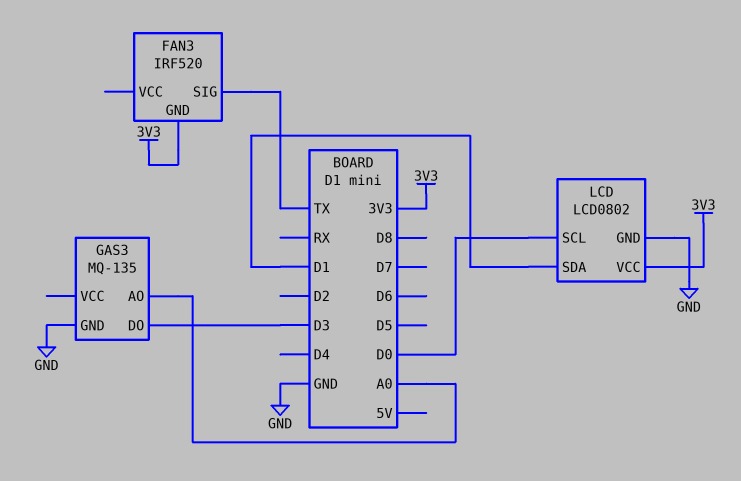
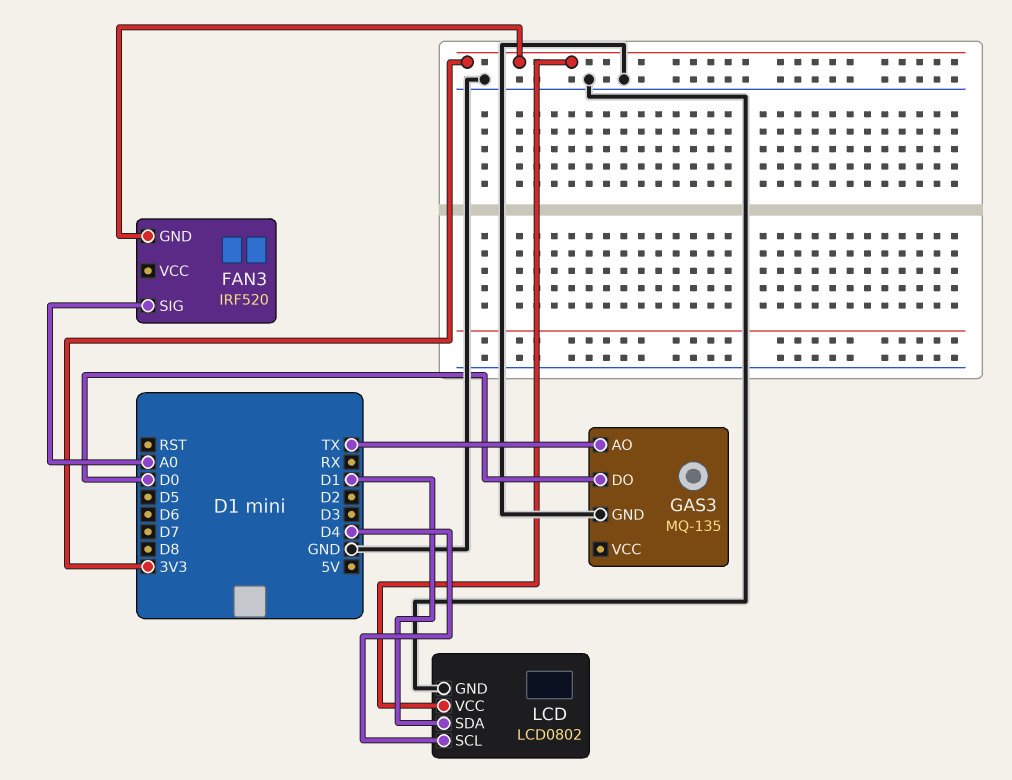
FAN3 pin SIG: TX -> A0
GAS3 pin AO: A0 -> TX
GAS3 pin DO: D3 -> D0
LCD pin SCL: D0 -> D4

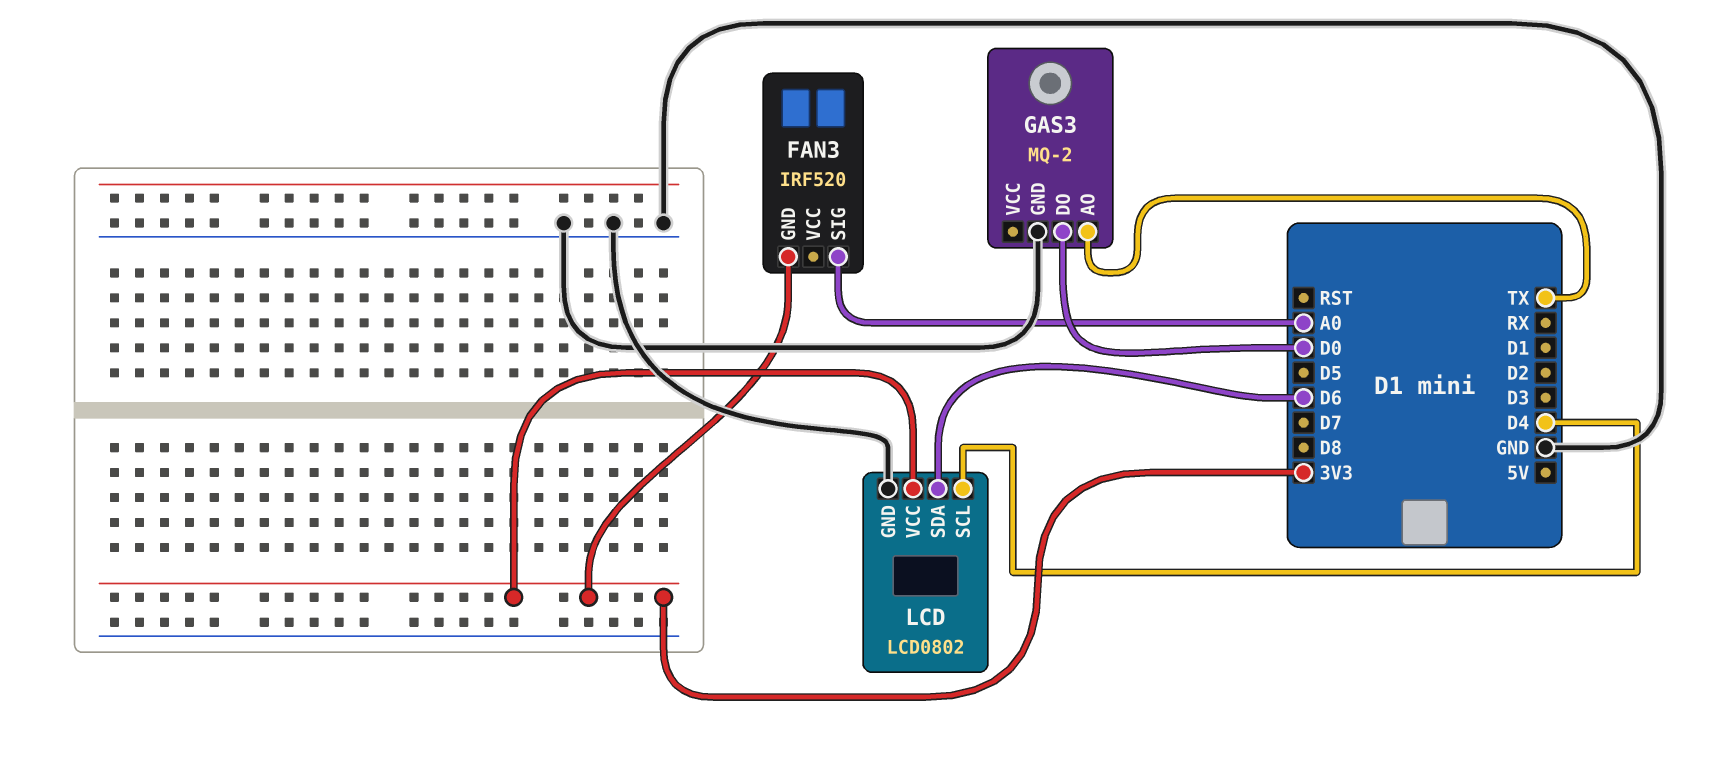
GAS3: MQ-135 -> MQ-2
LCD pin SDA: D1 -> D6

